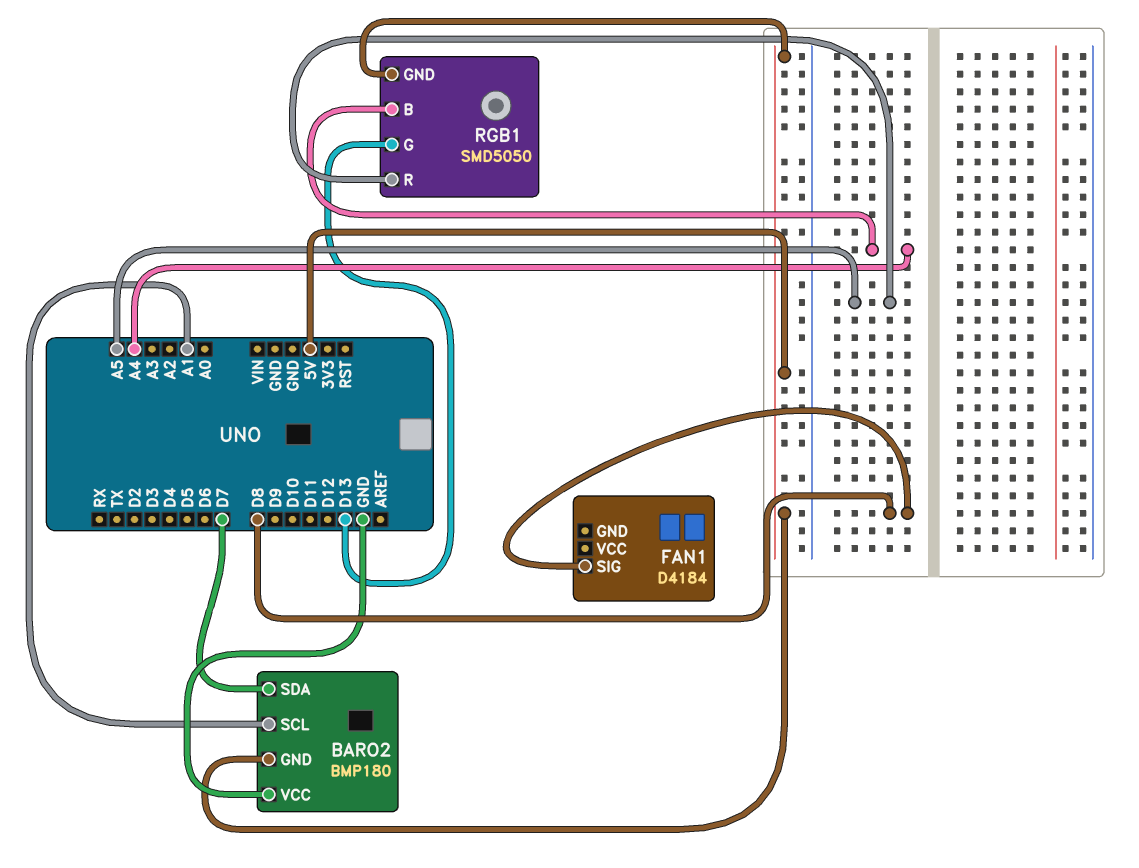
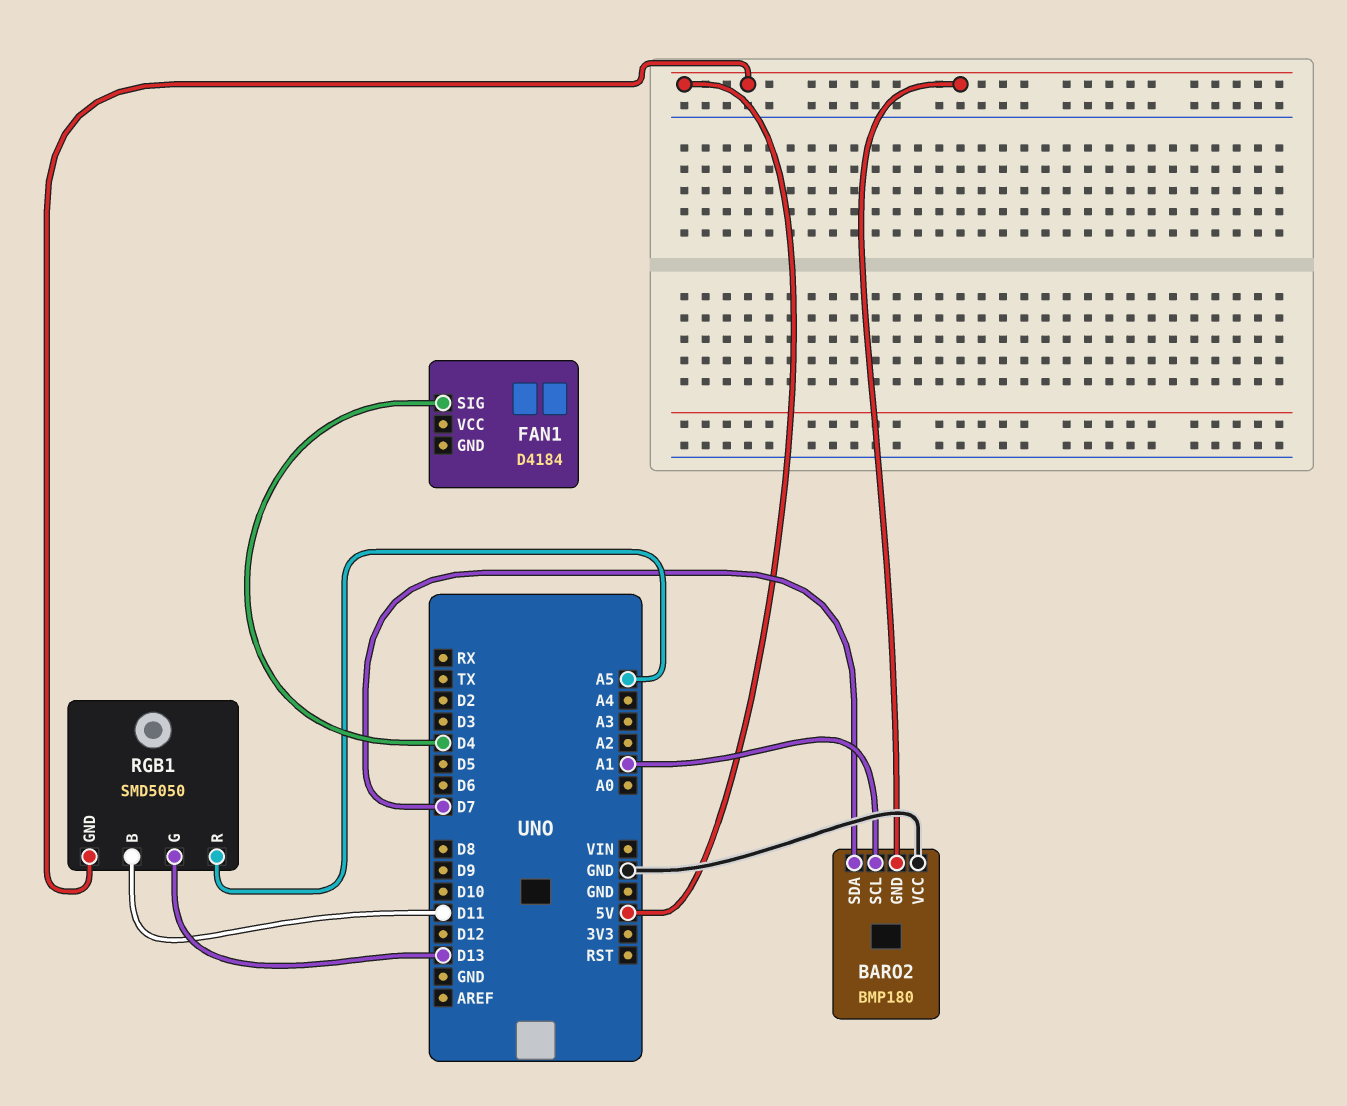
FAN1 pin SIG: D8 -> D4
RGB1 pin B: A4 -> D11

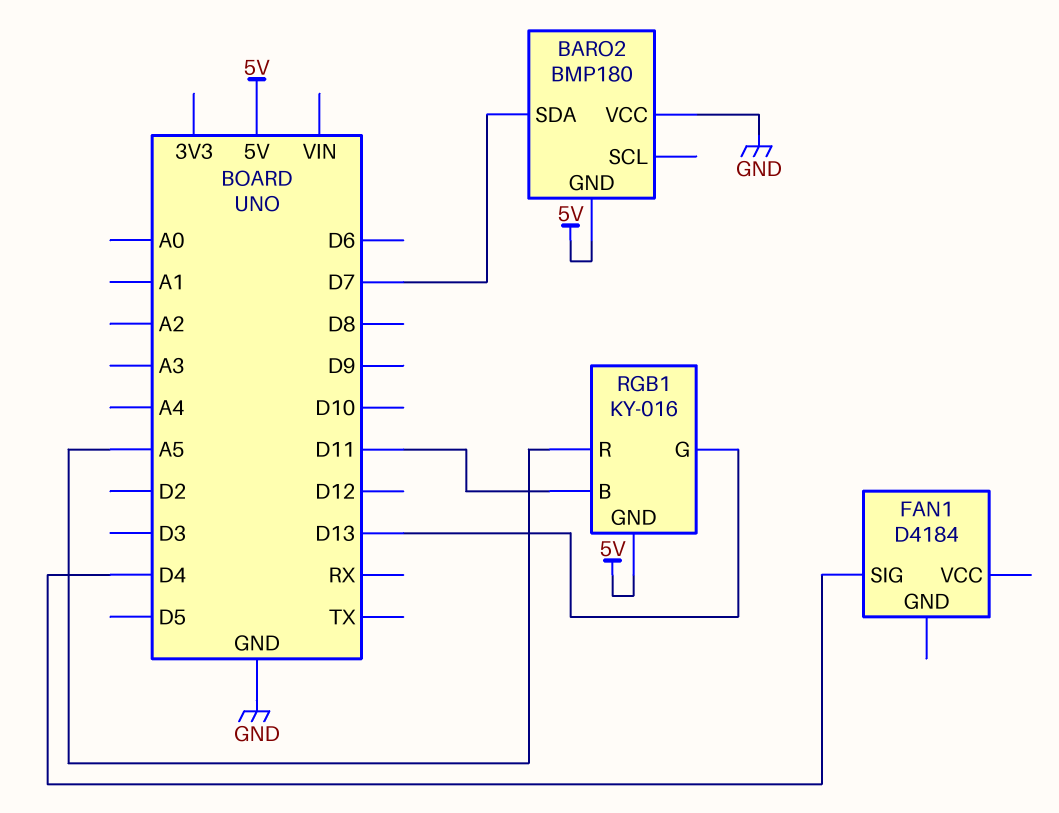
BARO2 pin SCL: A1 -> none
RGB1: SMD5050 -> KY-016

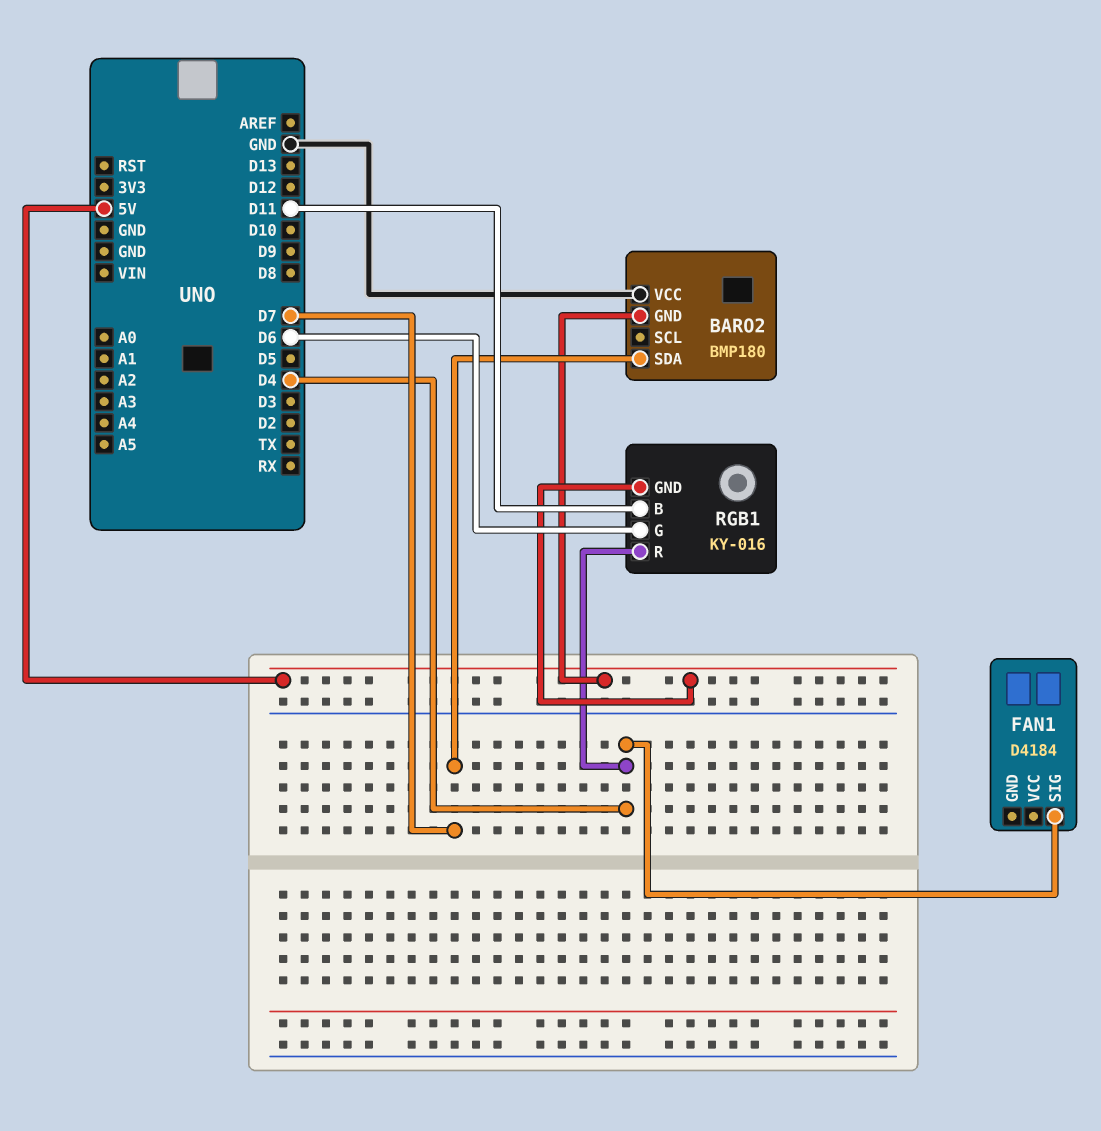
RGB1 pin G: D13 -> D6
RGB1 pin R: A5 -> D4

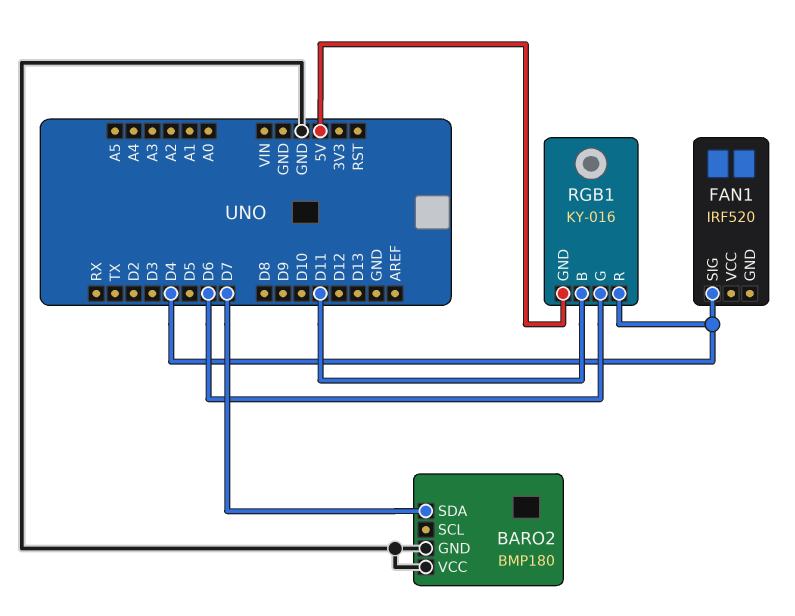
BARO2 pin GND: 5V -> GND
FAN1: D4184 -> IRF520

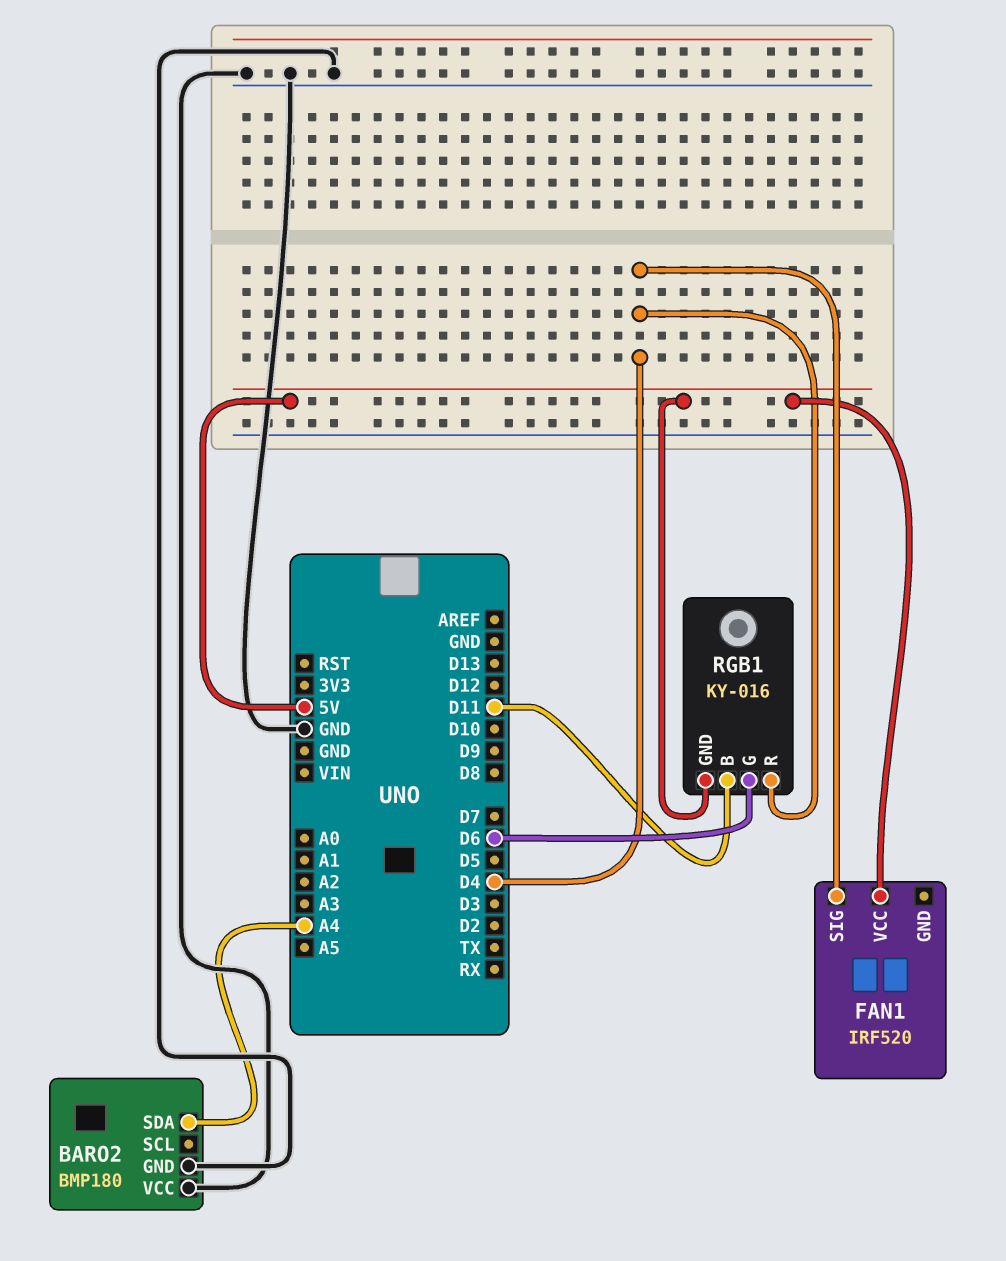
BARO2 pin SDA: D7 -> A4
FAN1 pin VCC: none -> 5V

